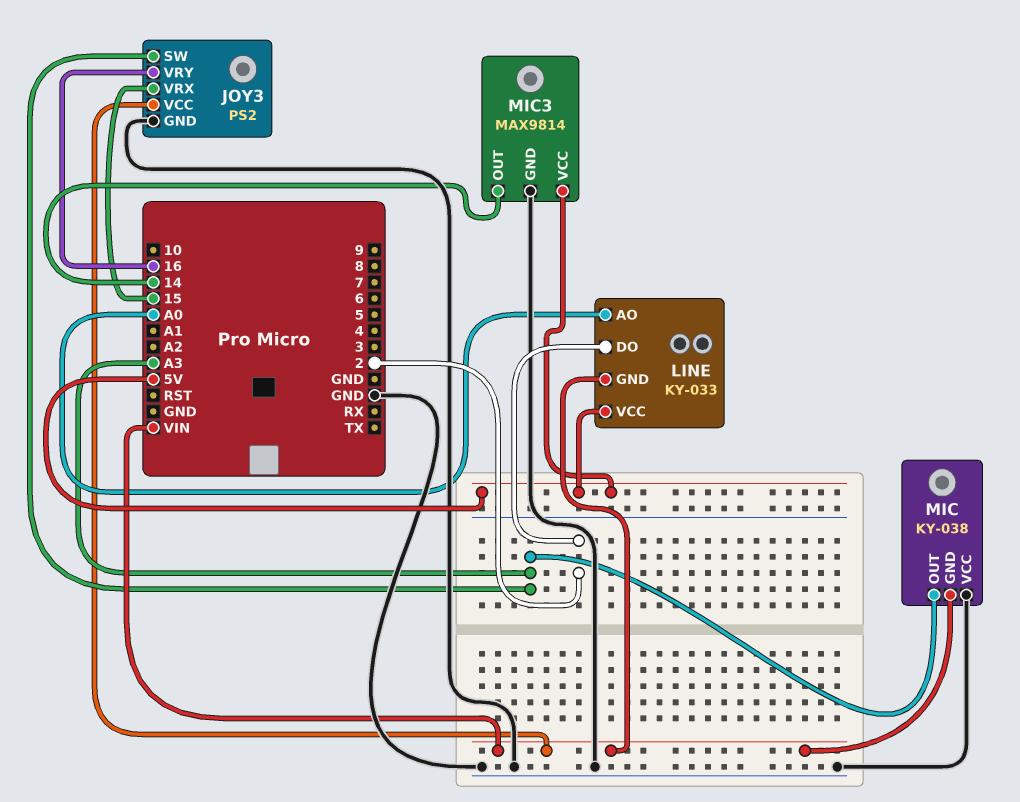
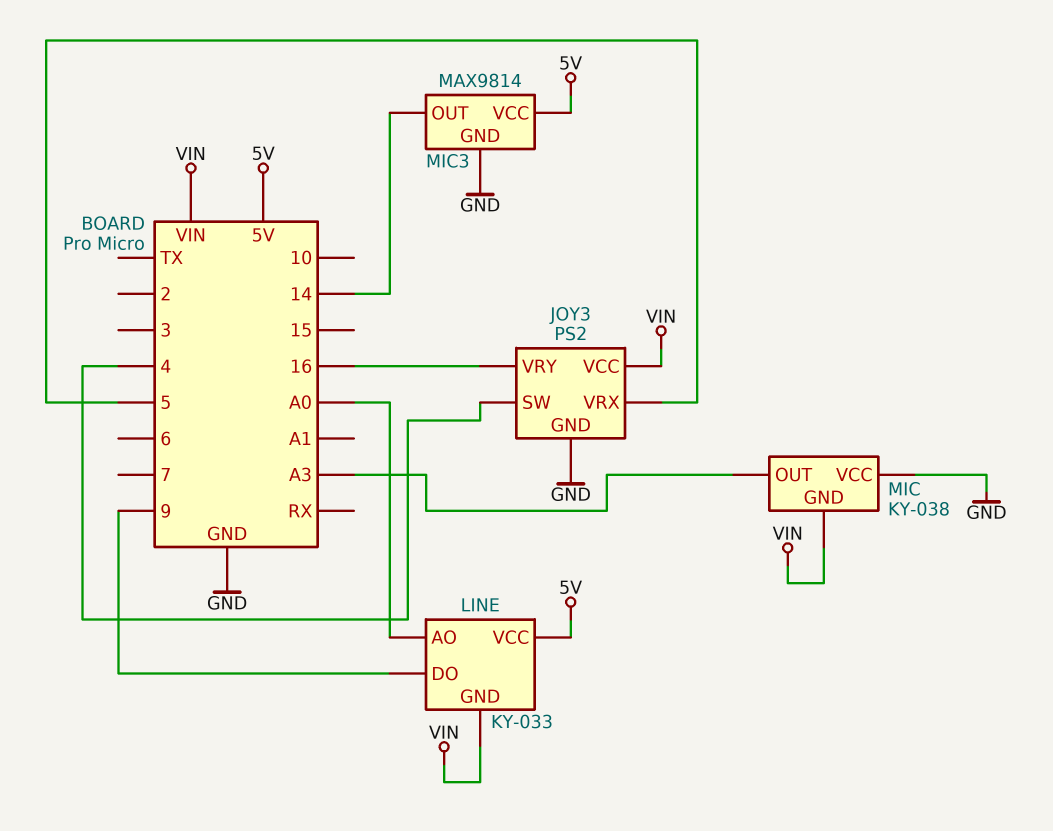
JOY3 pin SW: A3 -> 4
JOY3 pin VRX: 15 -> 5
LINE pin DO: 2 -> 9

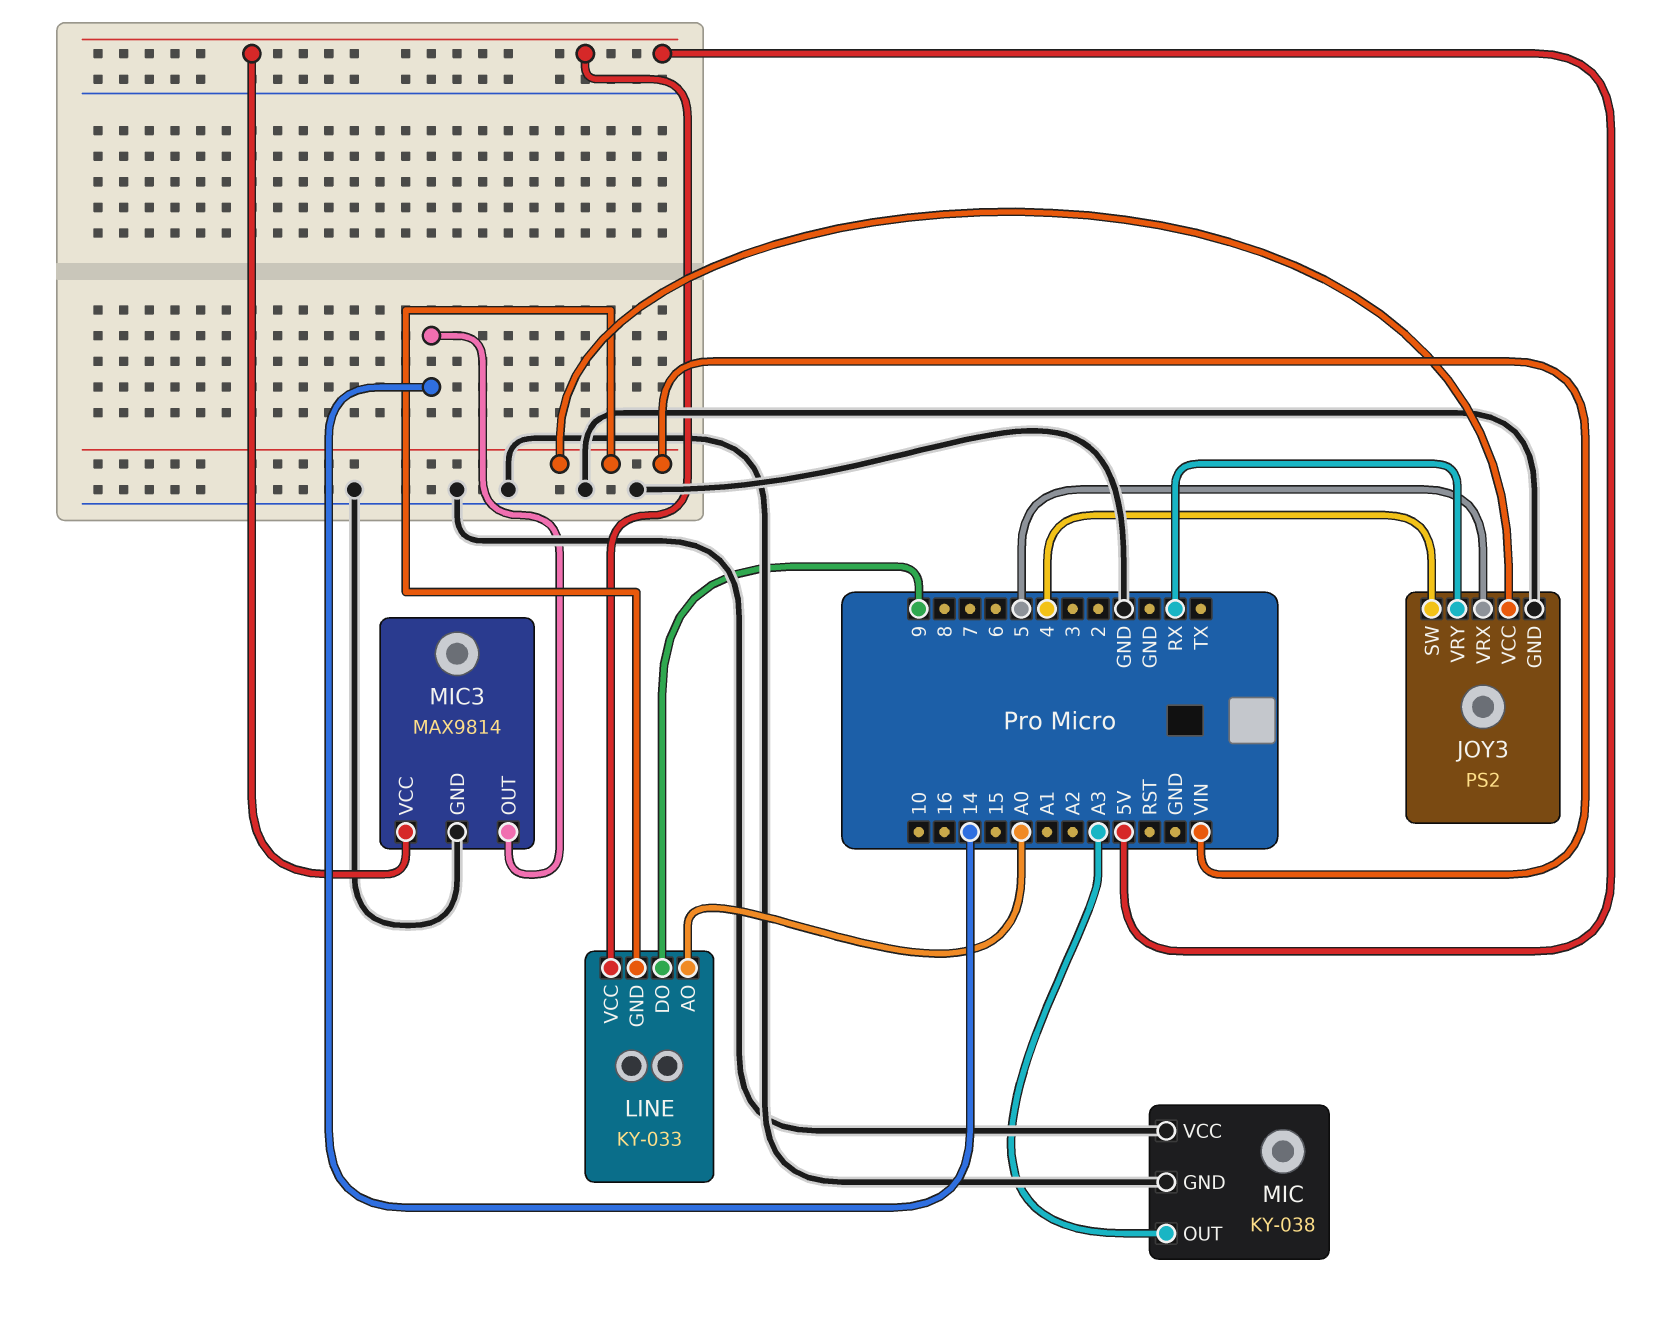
JOY3 pin VRY: 16 -> RX
MIC pin GND: VIN -> GND

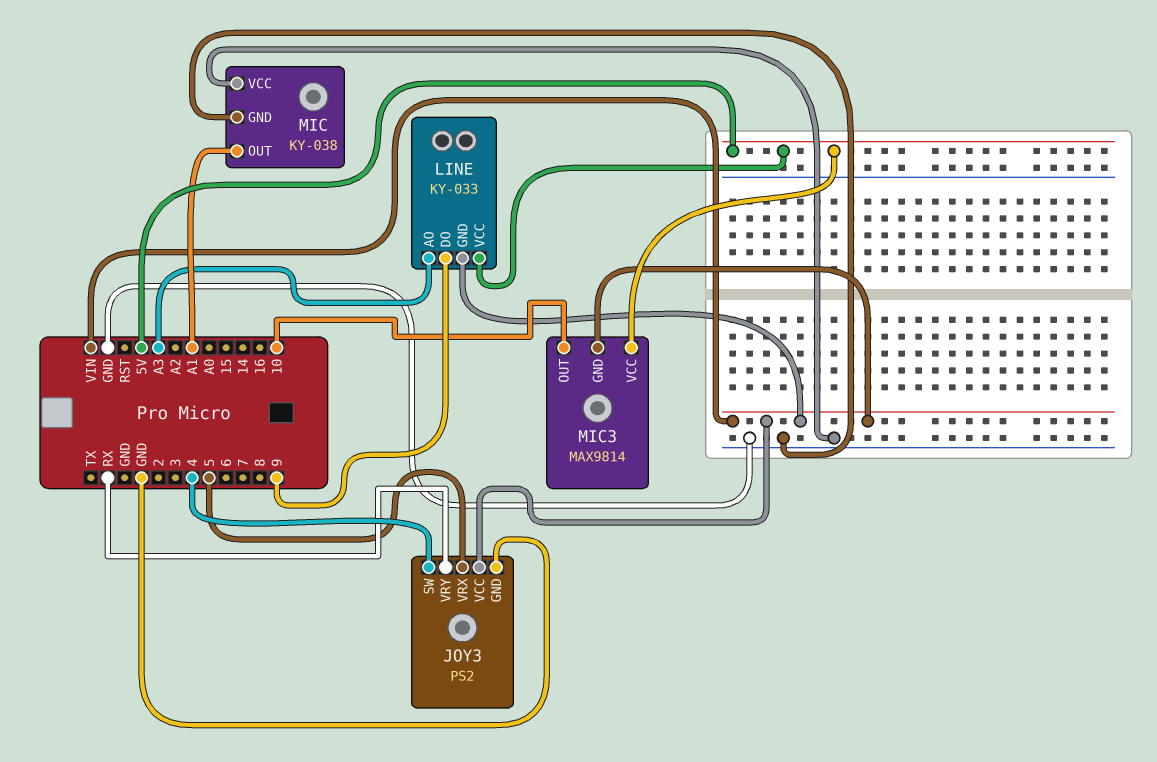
LINE pin AO: A0 -> A3
MIC pin OUT: A3 -> A1
MIC3 pin GND: GND -> VIN
MIC3 pin OUT: 14 -> 10

